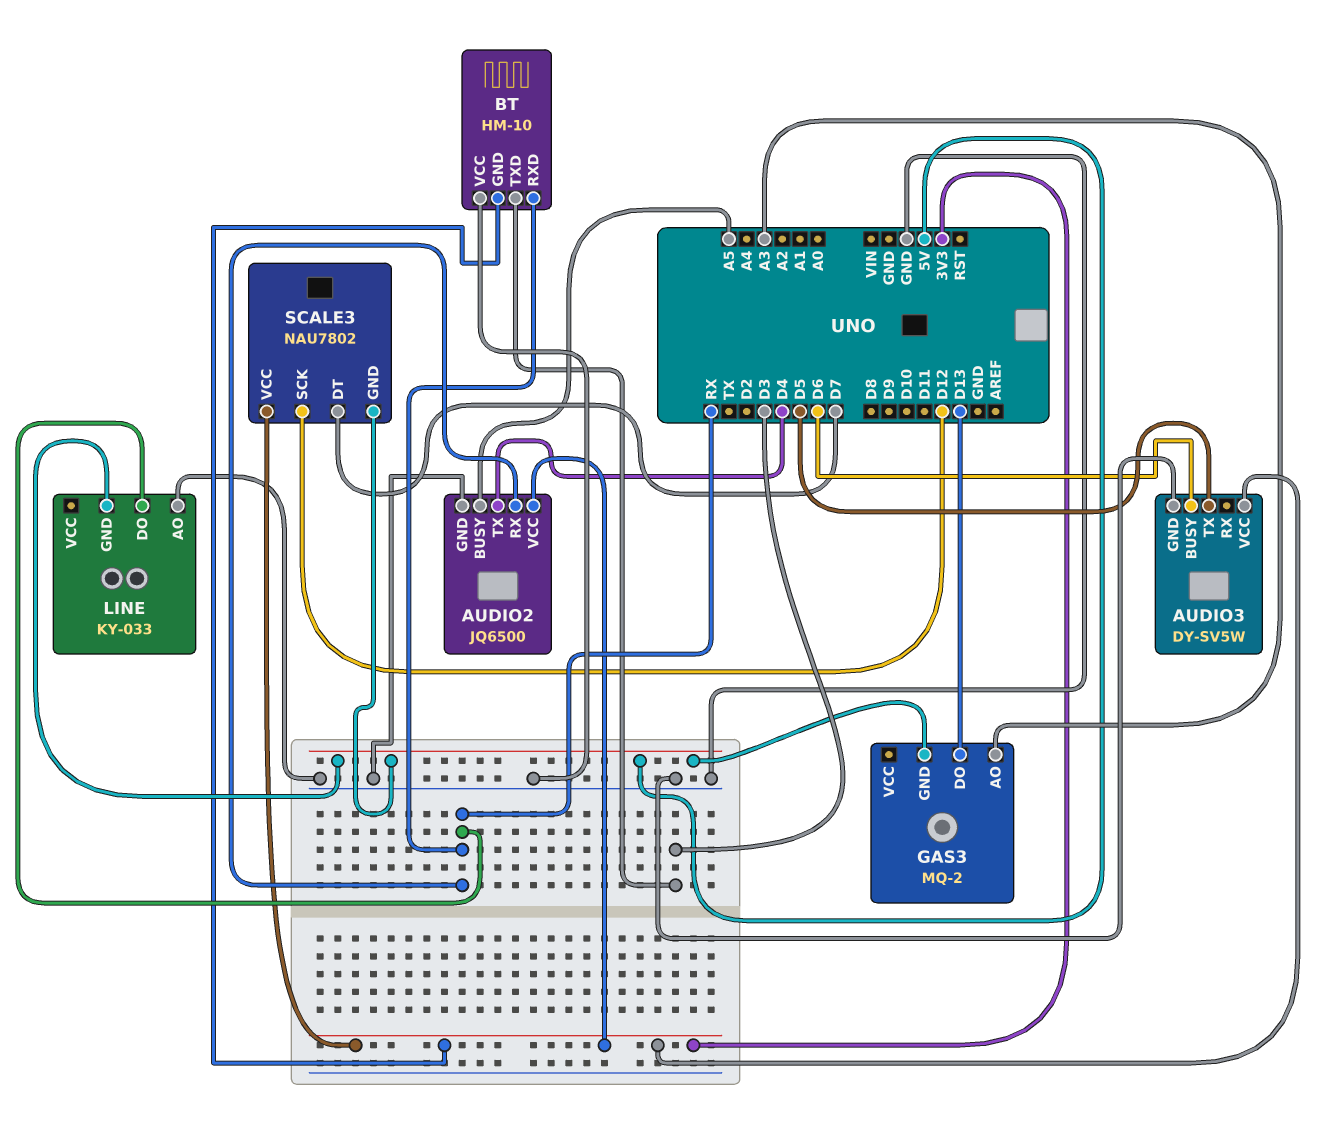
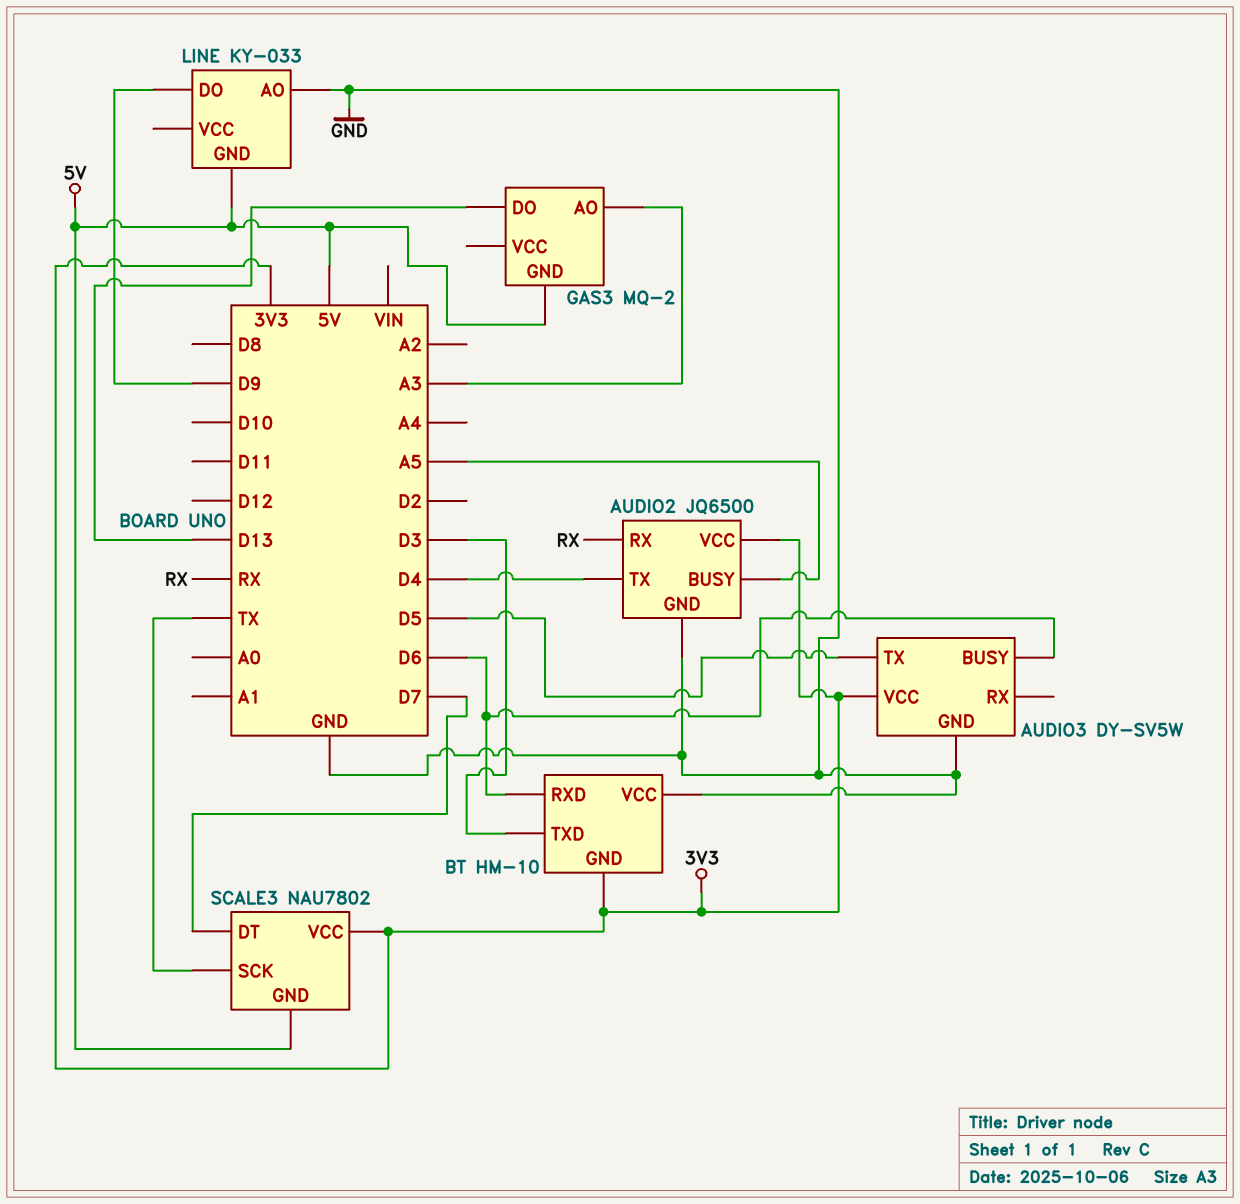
BT pin RXD: RX -> D6
LINE pin DO: RX -> D9
SCALE3 pin SCK: D12 -> TX

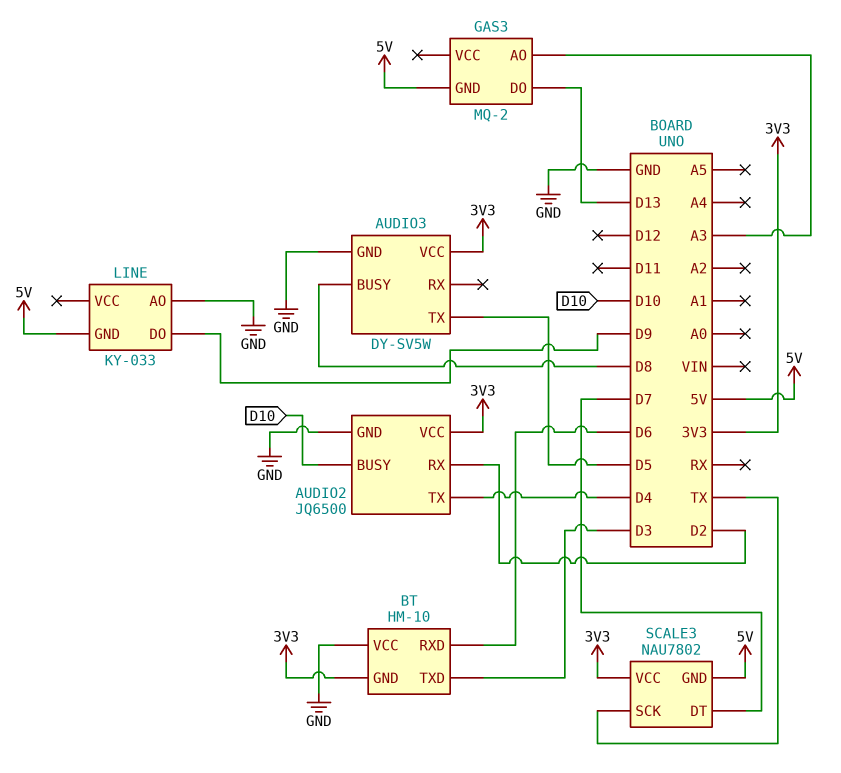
AUDIO2 pin BUSY: A5 -> D10
AUDIO2 pin RX: RX -> D2
AUDIO3 pin BUSY: D6 -> D8

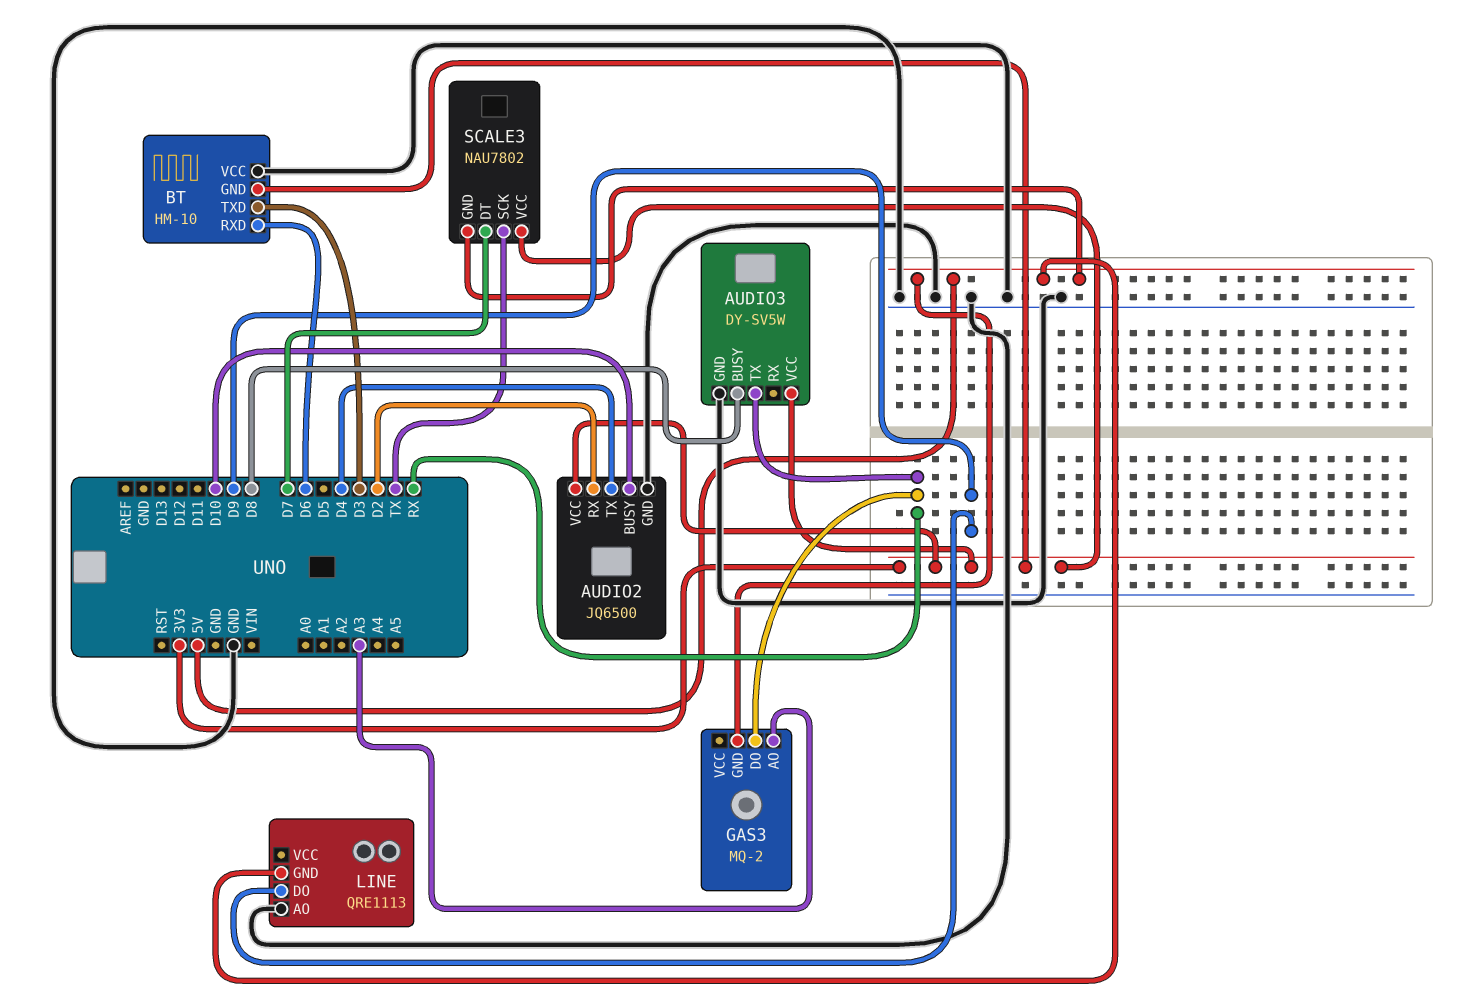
AUDIO3 pin TX: D5 -> RX
GAS3 pin DO: D13 -> RX
LINE: KY-033 -> QRE1113

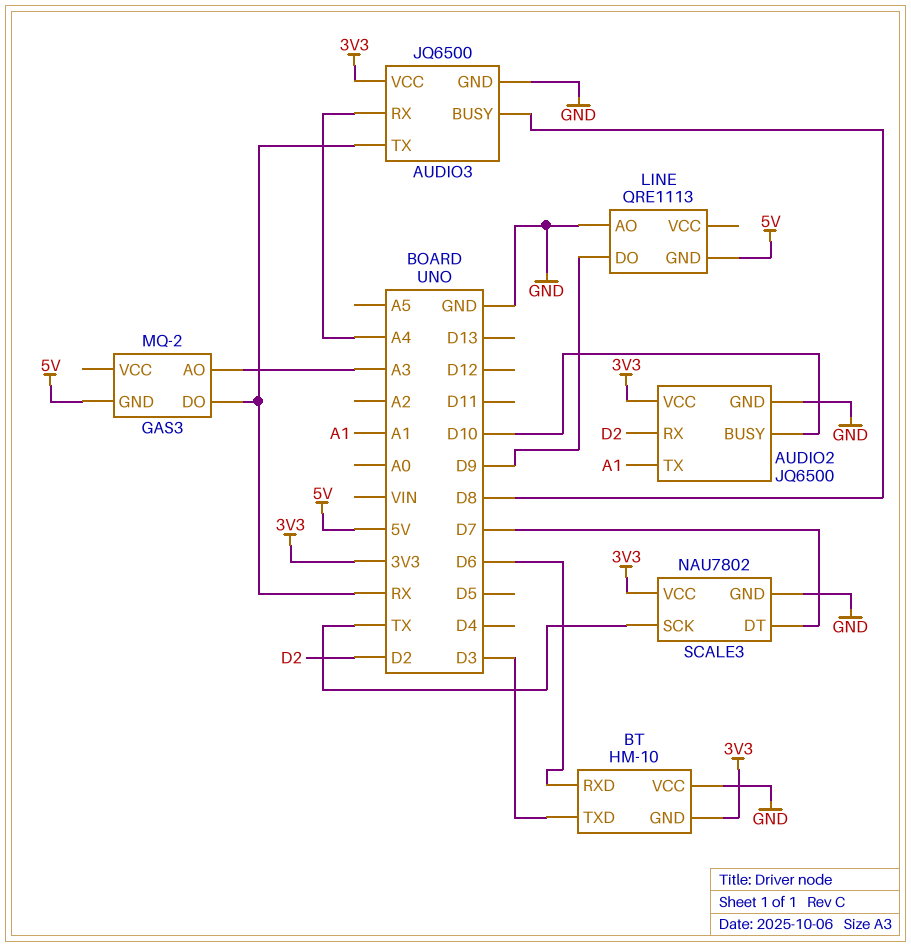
AUDIO2 pin TX: D4 -> A1
AUDIO3: DY-SV5W -> JQ6500
AUDIO3 pin RX: none -> A4
SCALE3 pin GND: 5V -> GND

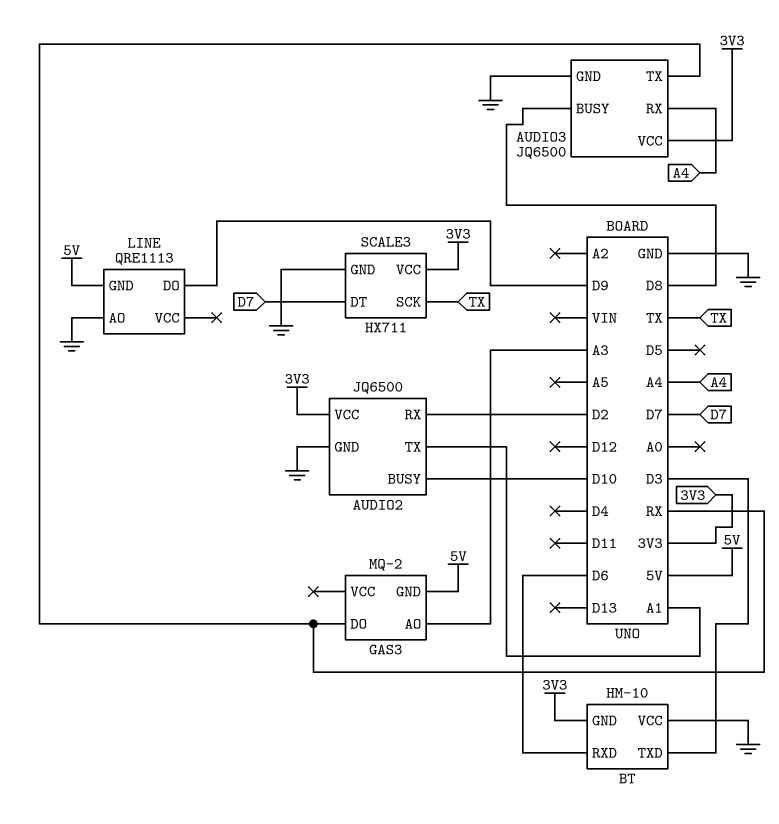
SCALE3: NAU7802 -> HX711

